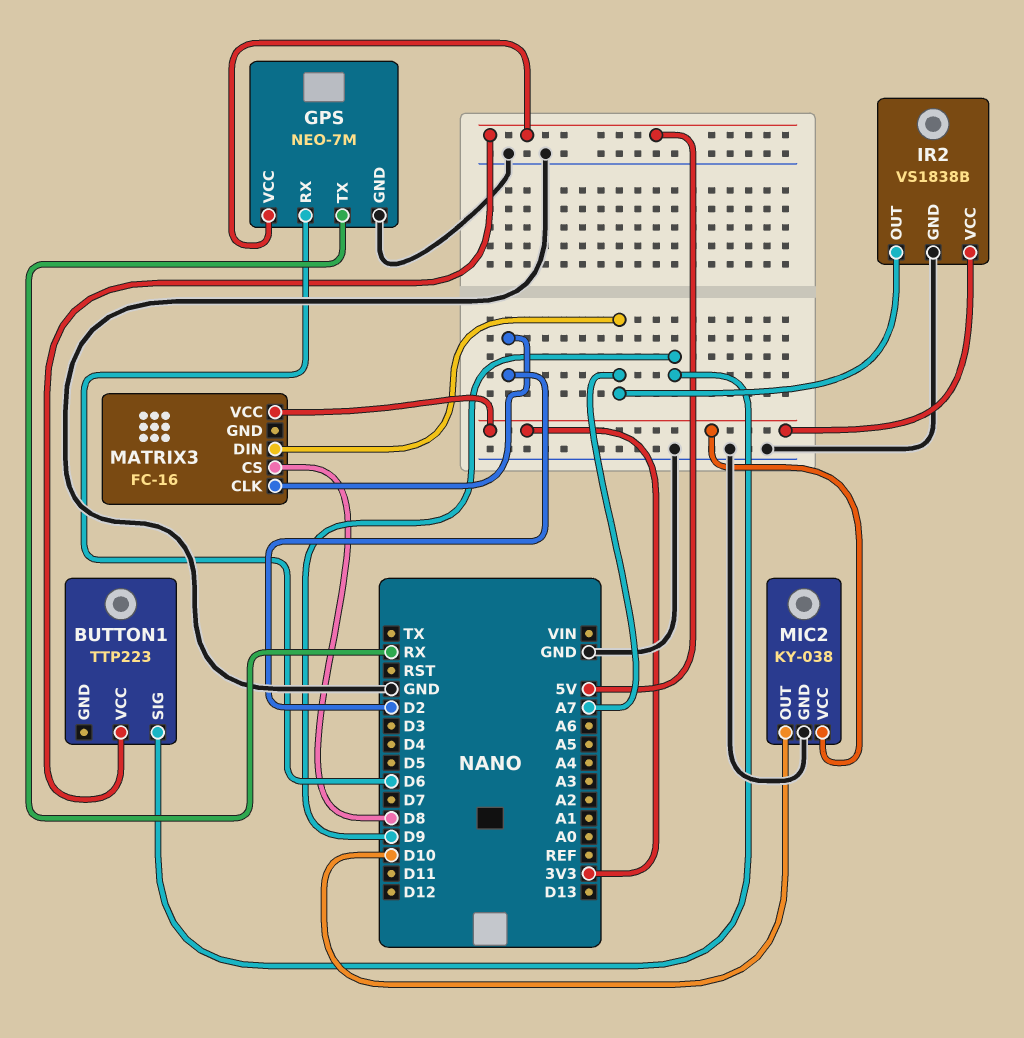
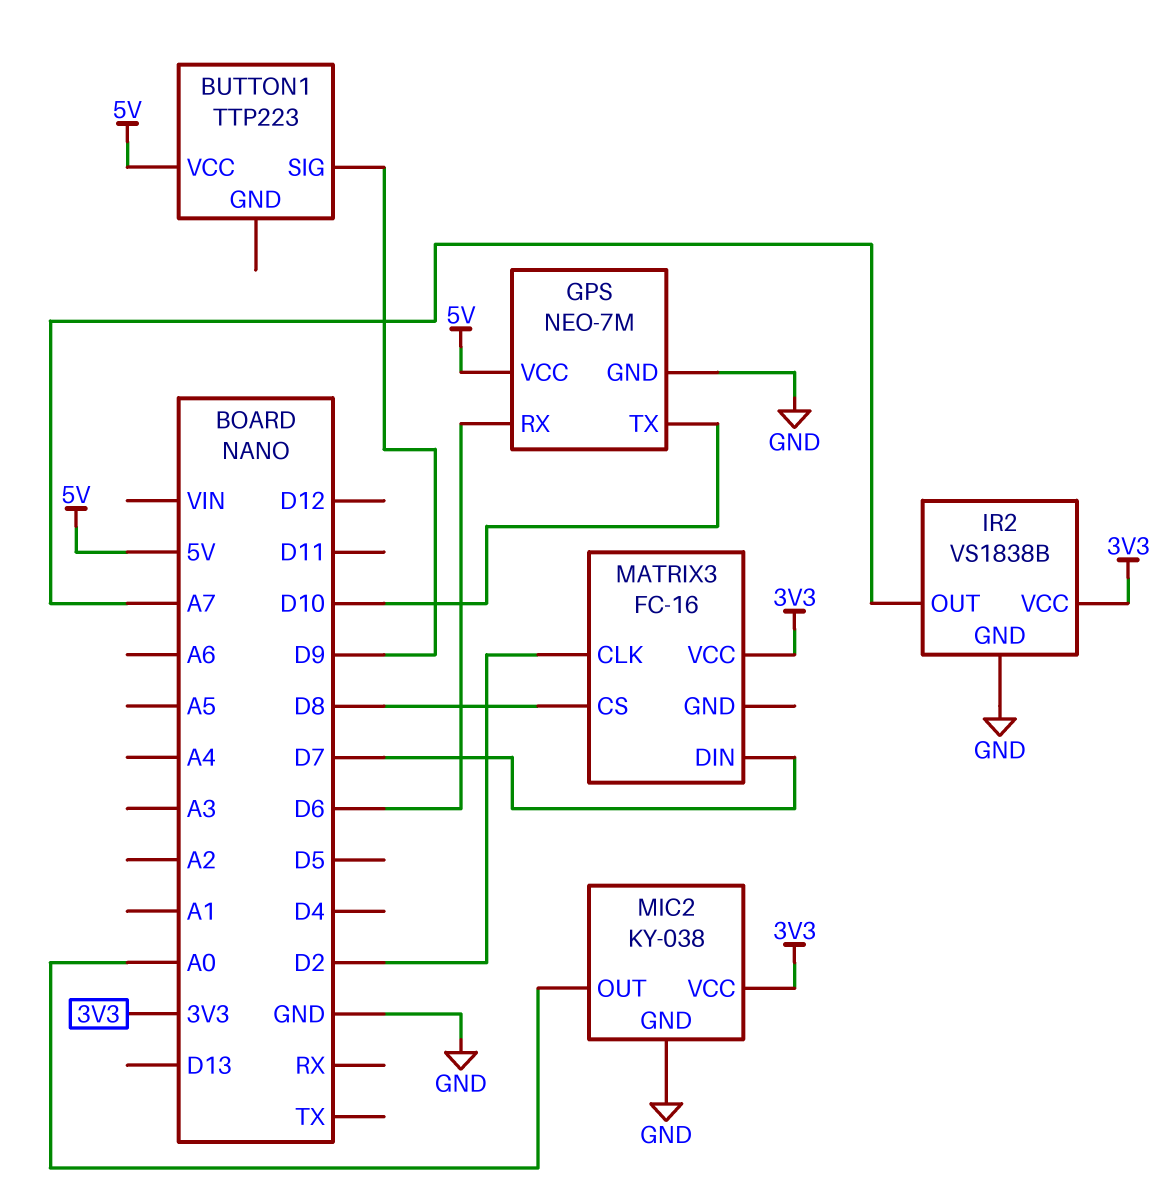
GPS pin TX: RX -> D10
MATRIX3 pin DIN: A7 -> D7
MIC2 pin OUT: D10 -> A0

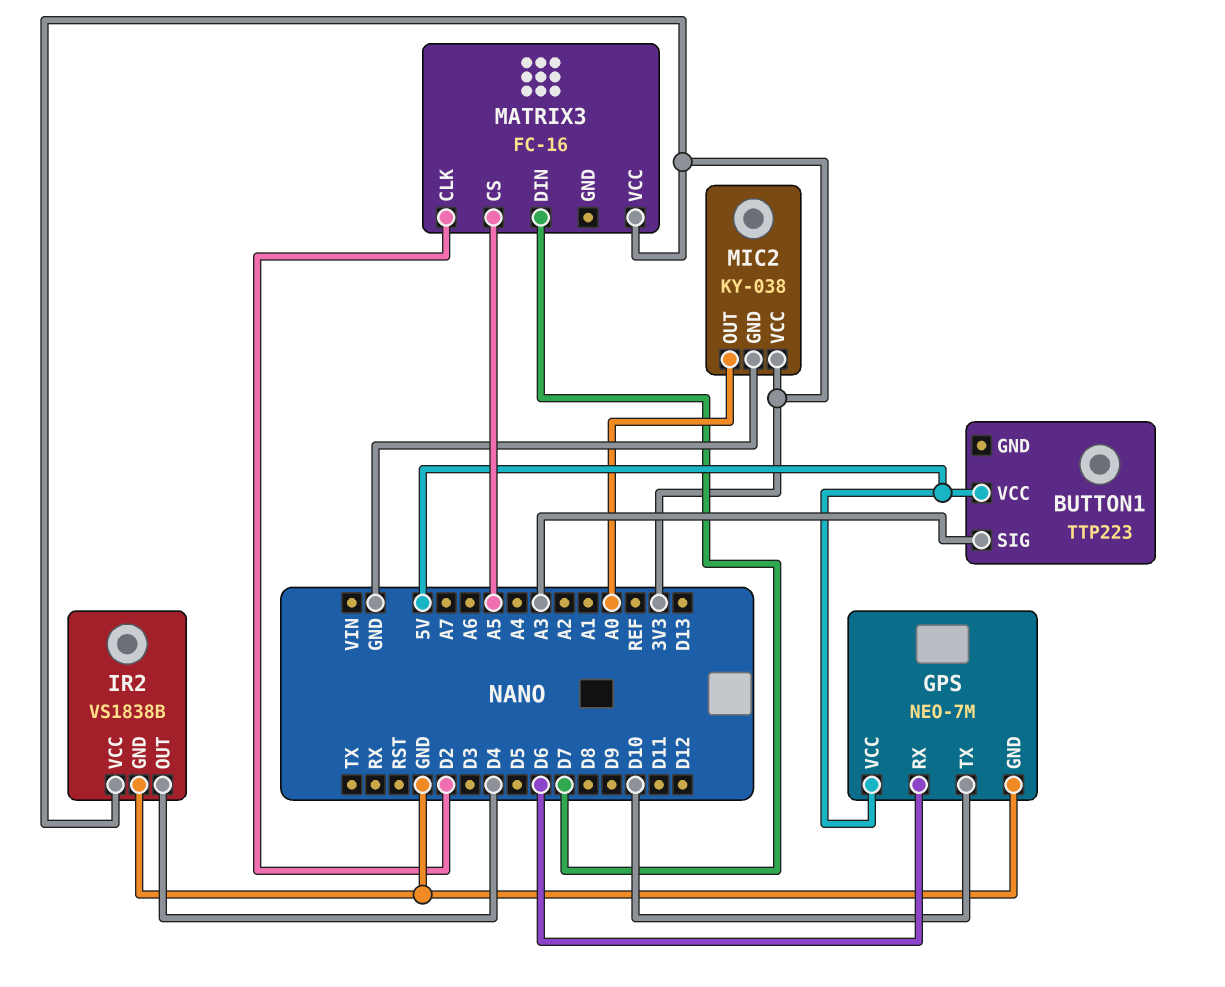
BUTTON1 pin SIG: D9 -> A3
IR2 pin OUT: A7 -> D4
MATRIX3 pin CS: D8 -> A5

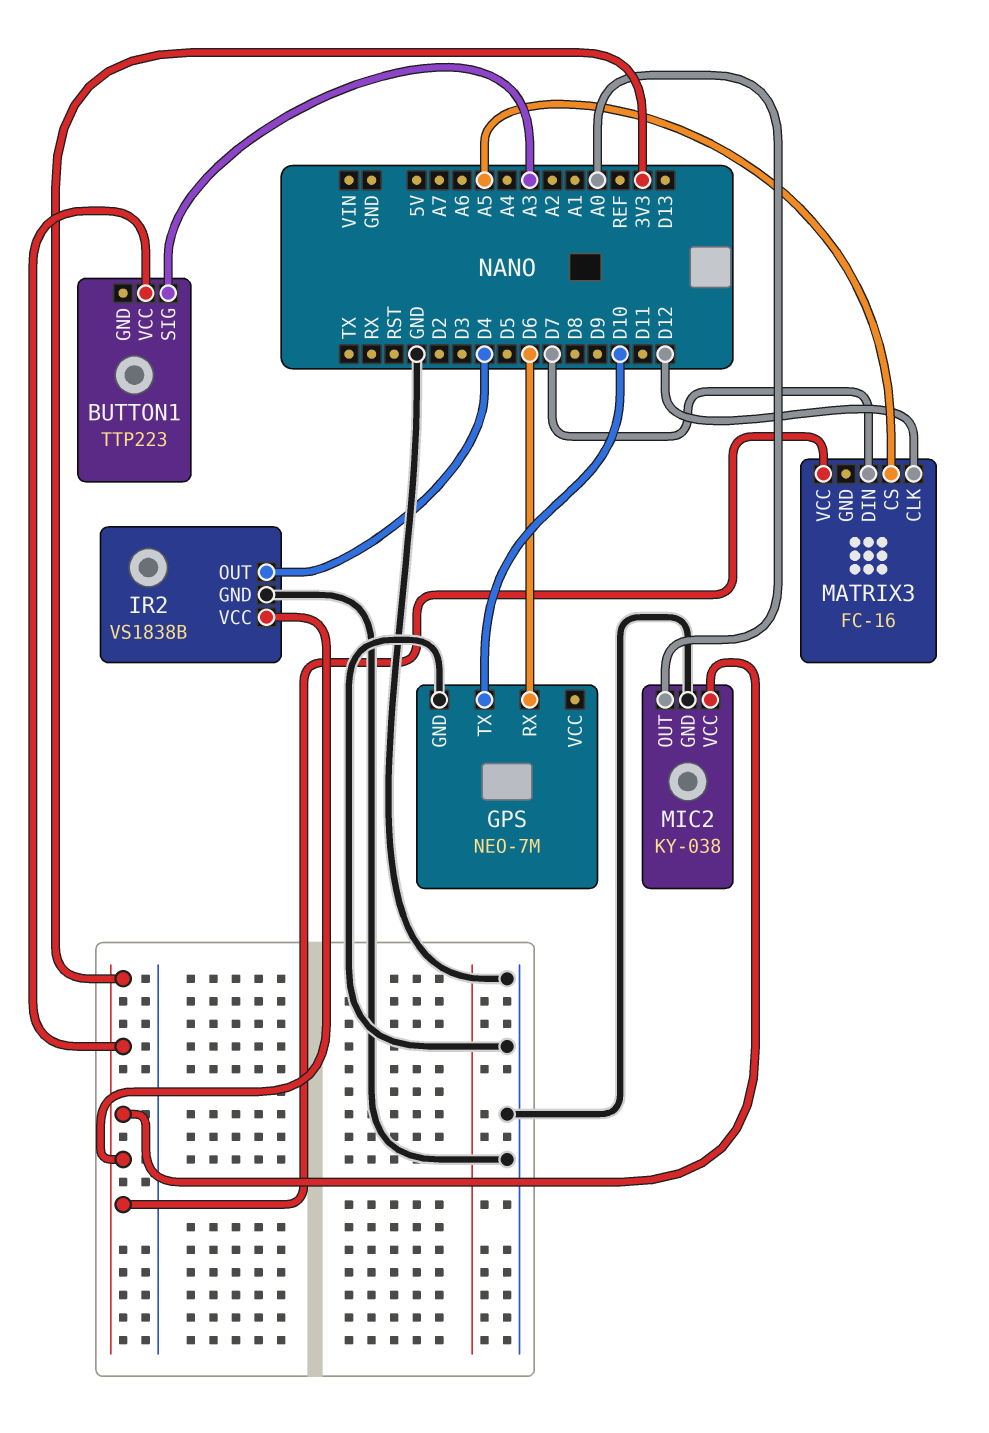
BUTTON1 pin VCC: 5V -> 3V3
GPS pin VCC: 5V -> none
MATRIX3 pin CLK: D2 -> D12

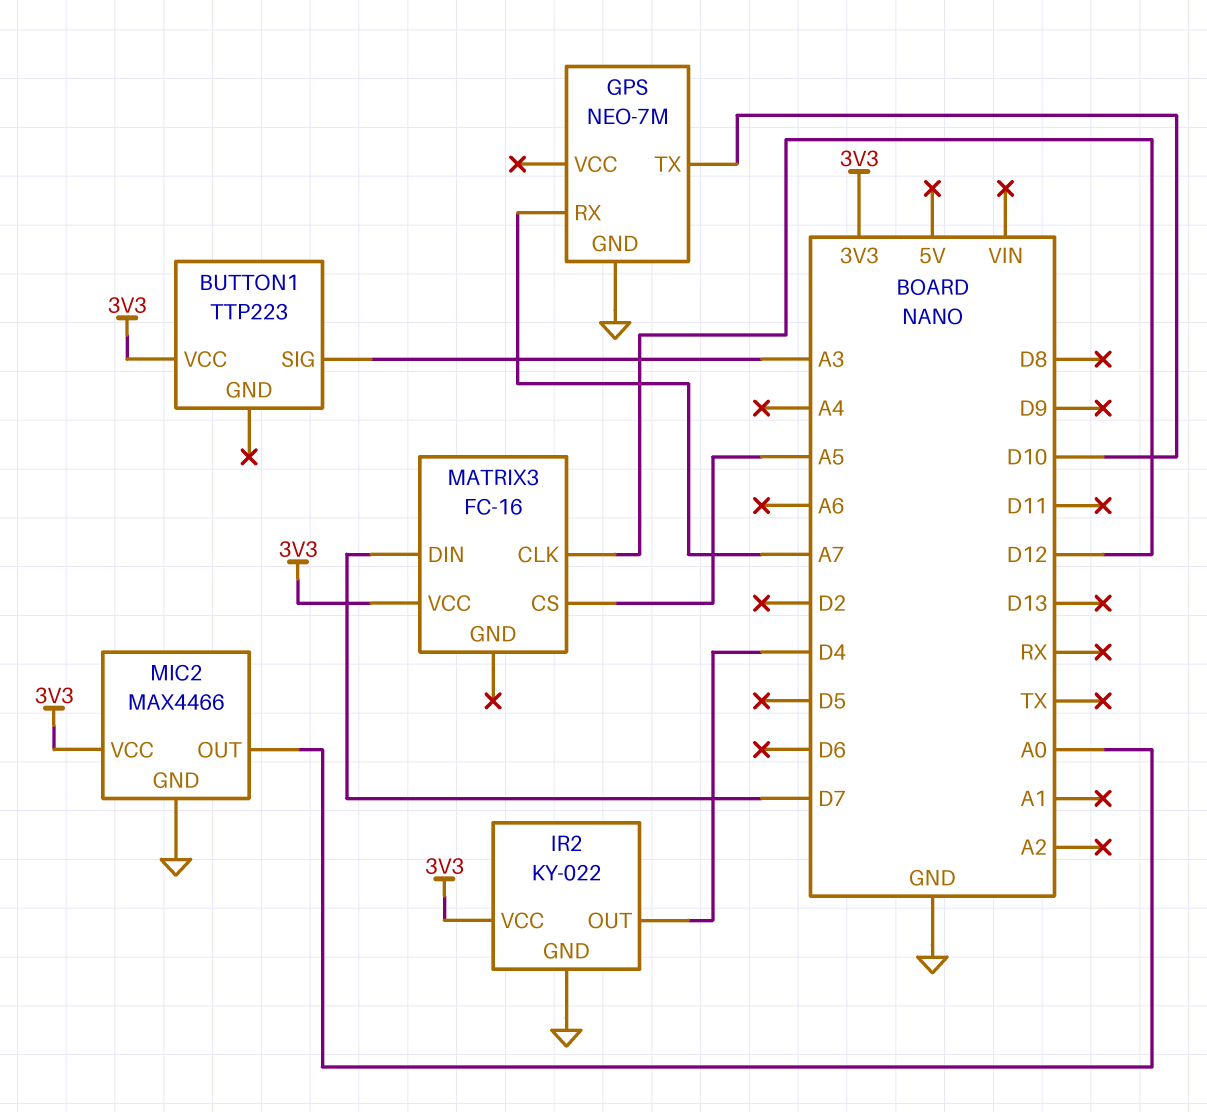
GPS pin RX: D6 -> A7
IR2: VS1838B -> KY-022
MIC2: KY-038 -> MAX4466

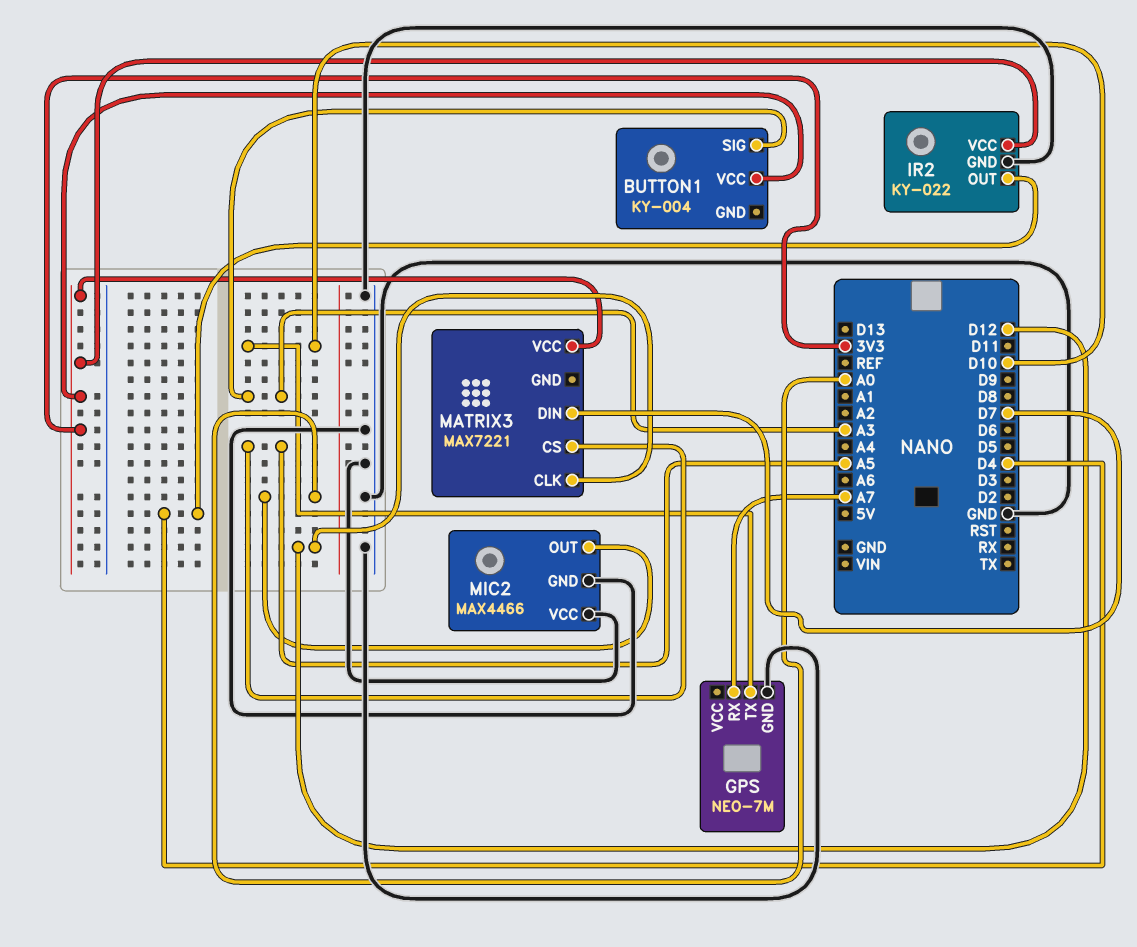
BUTTON1: TTP223 -> KY-004
MATRIX3: FC-16 -> MAX7221
MIC2 pin VCC: 3V3 -> GND

